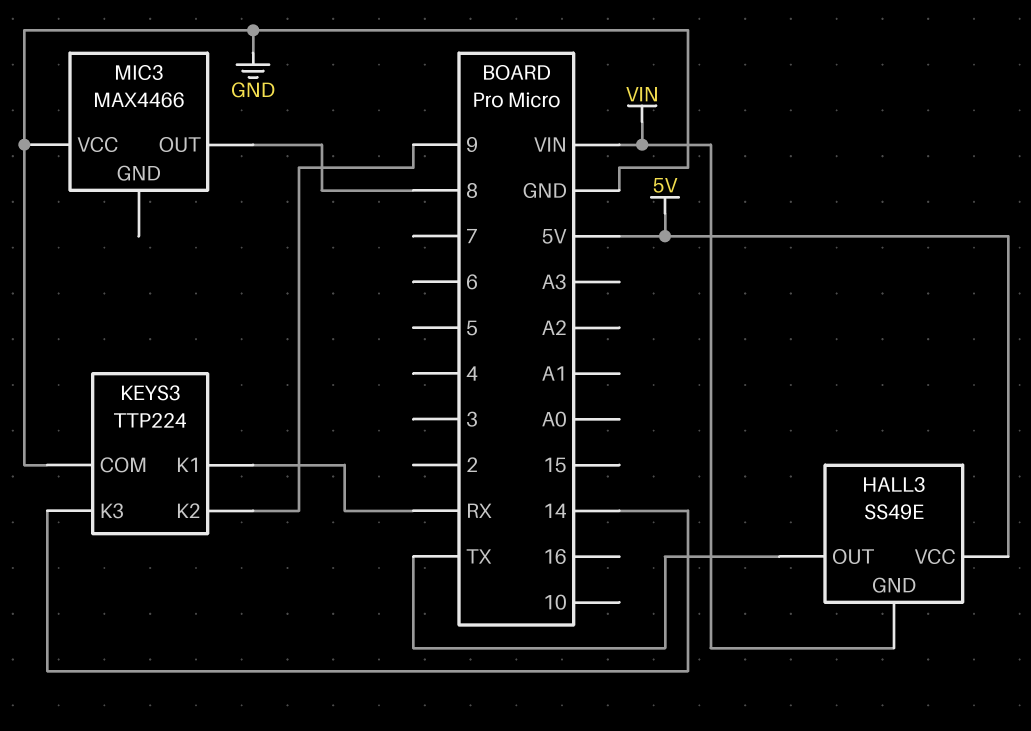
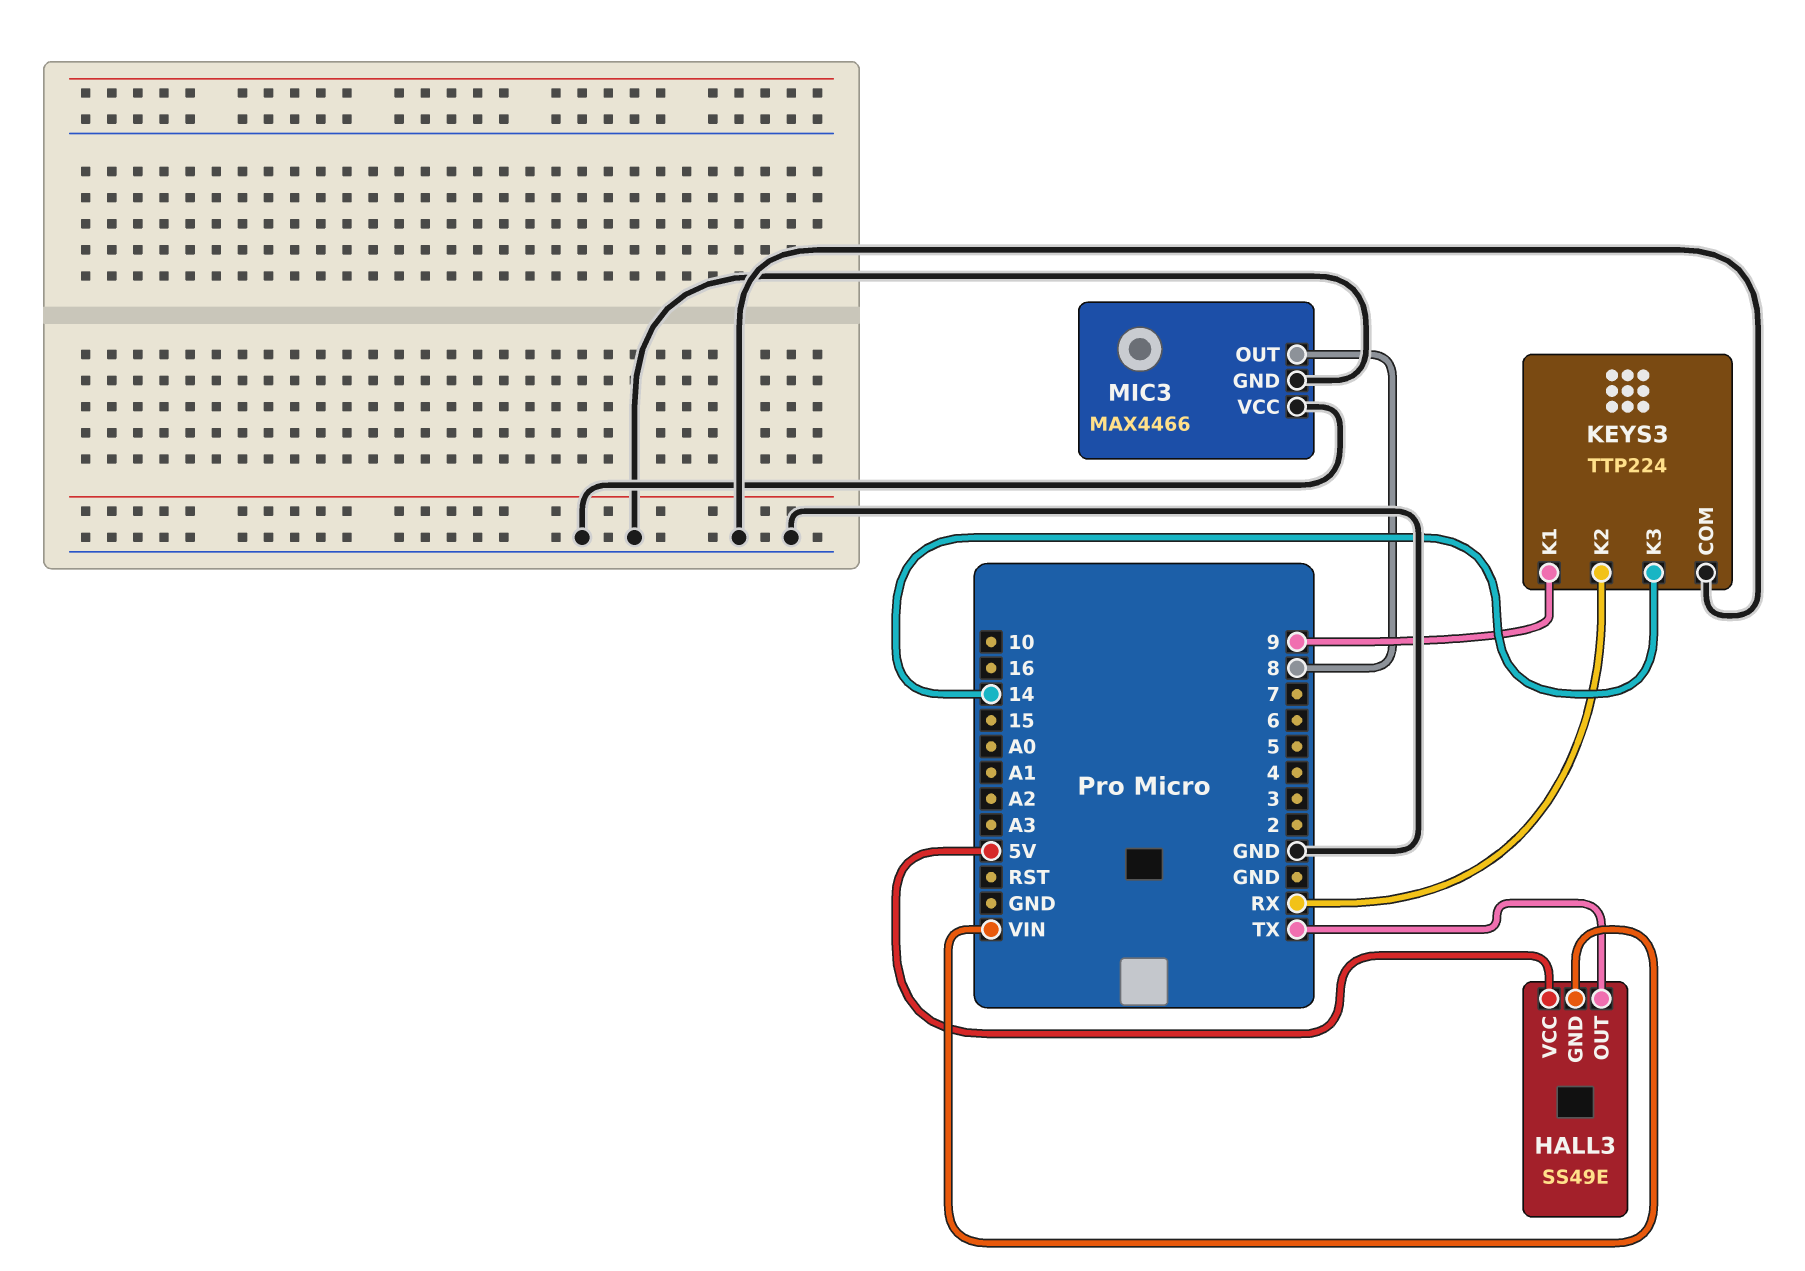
KEYS3 pin K1: RX -> 9
KEYS3 pin K2: 9 -> RX
MIC3 pin GND: none -> GND

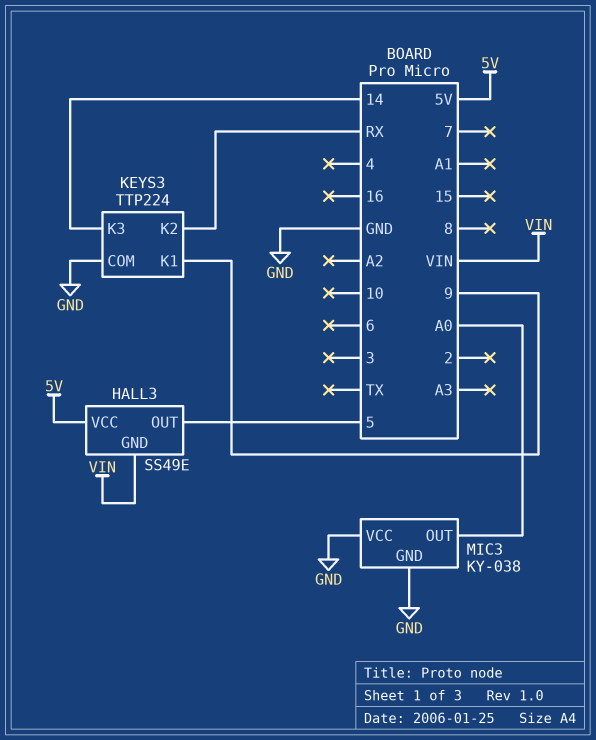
HALL3 pin OUT: TX -> 5
MIC3: MAX4466 -> KY-038
MIC3 pin OUT: 8 -> A0

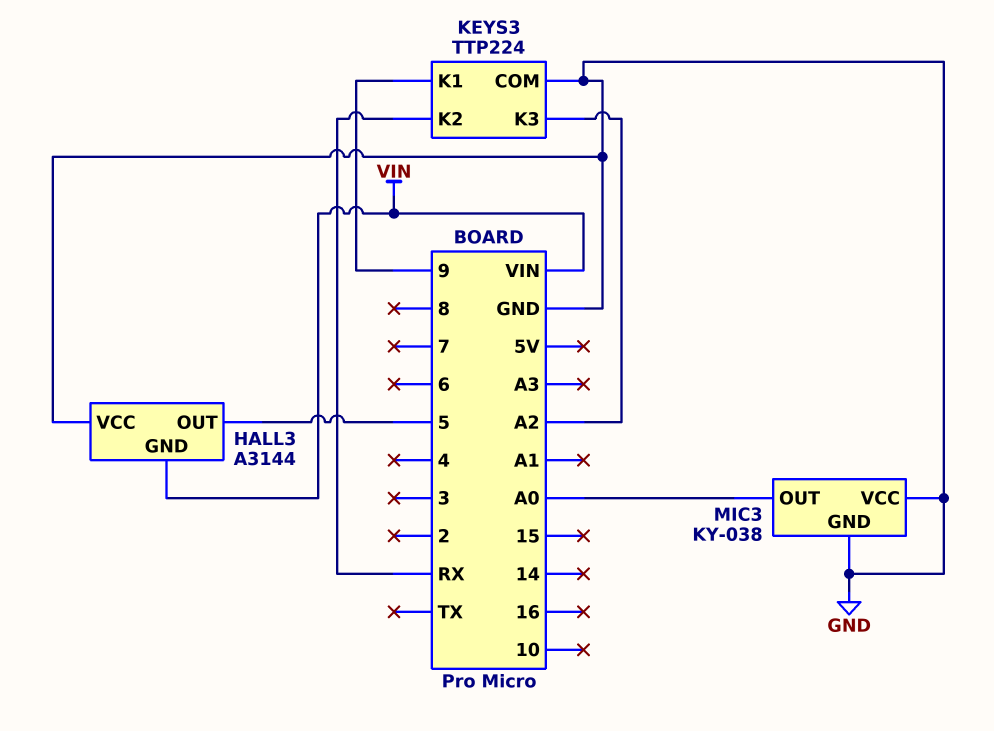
HALL3: SS49E -> A3144
HALL3 pin VCC: 5V -> GND
KEYS3 pin K3: 14 -> A2

